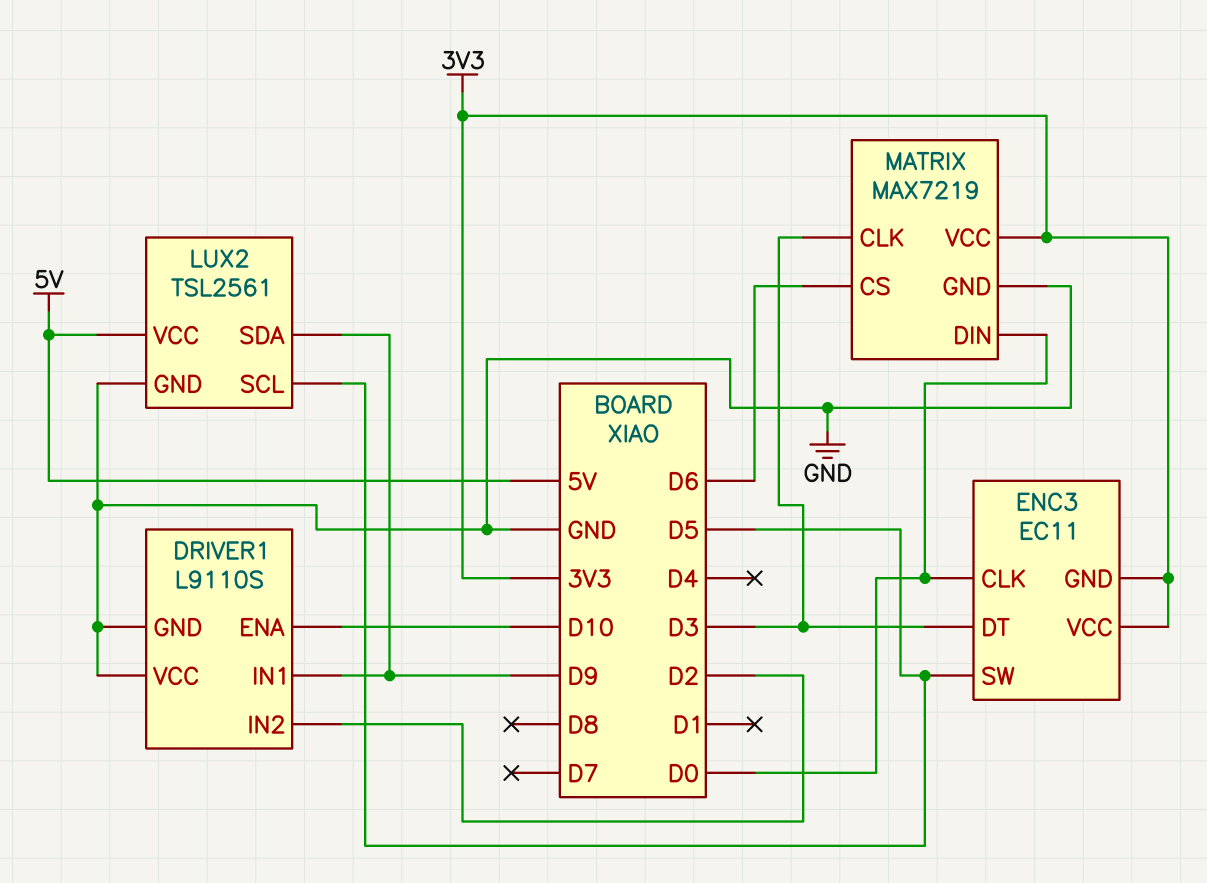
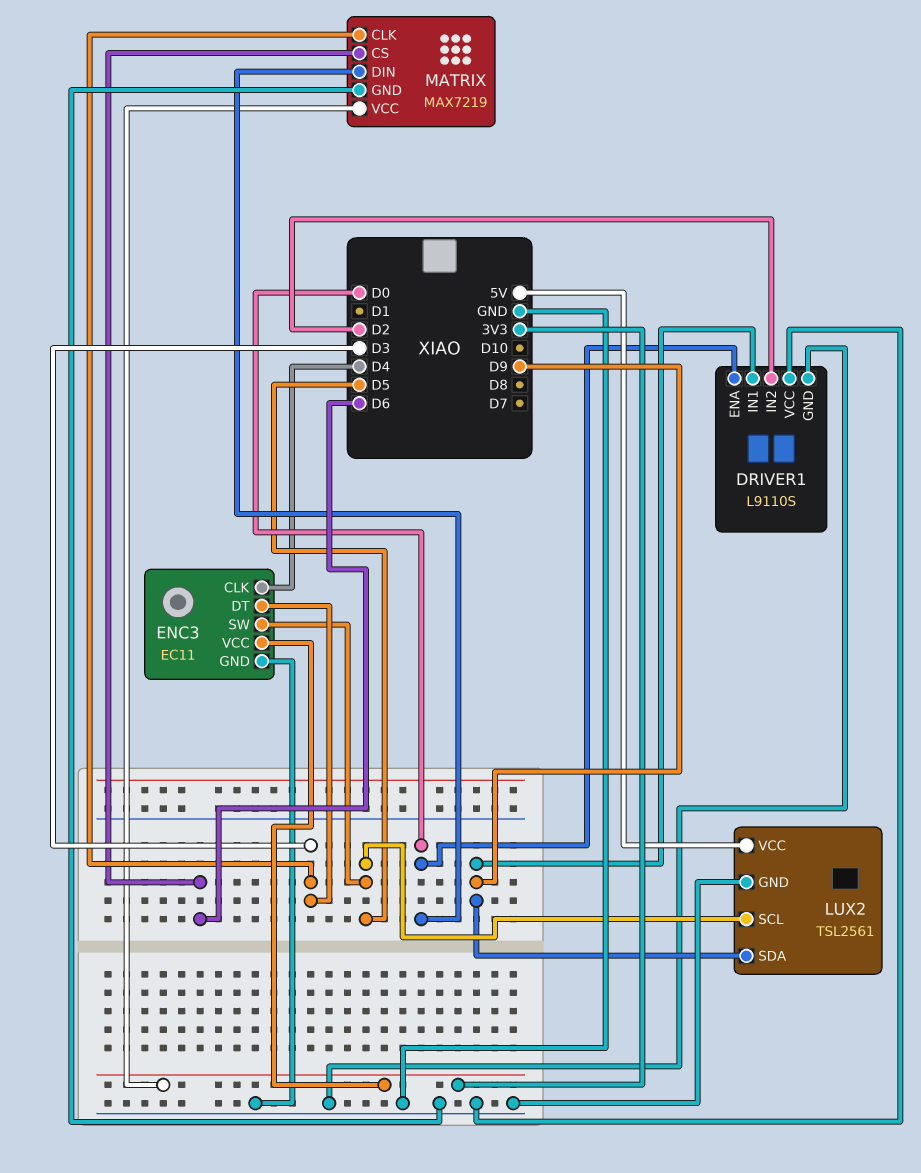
DRIVER1 pin ENA: D10 -> D0
ENC3 pin CLK: D0 -> D4
ENC3 pin GND: 3V3 -> GND

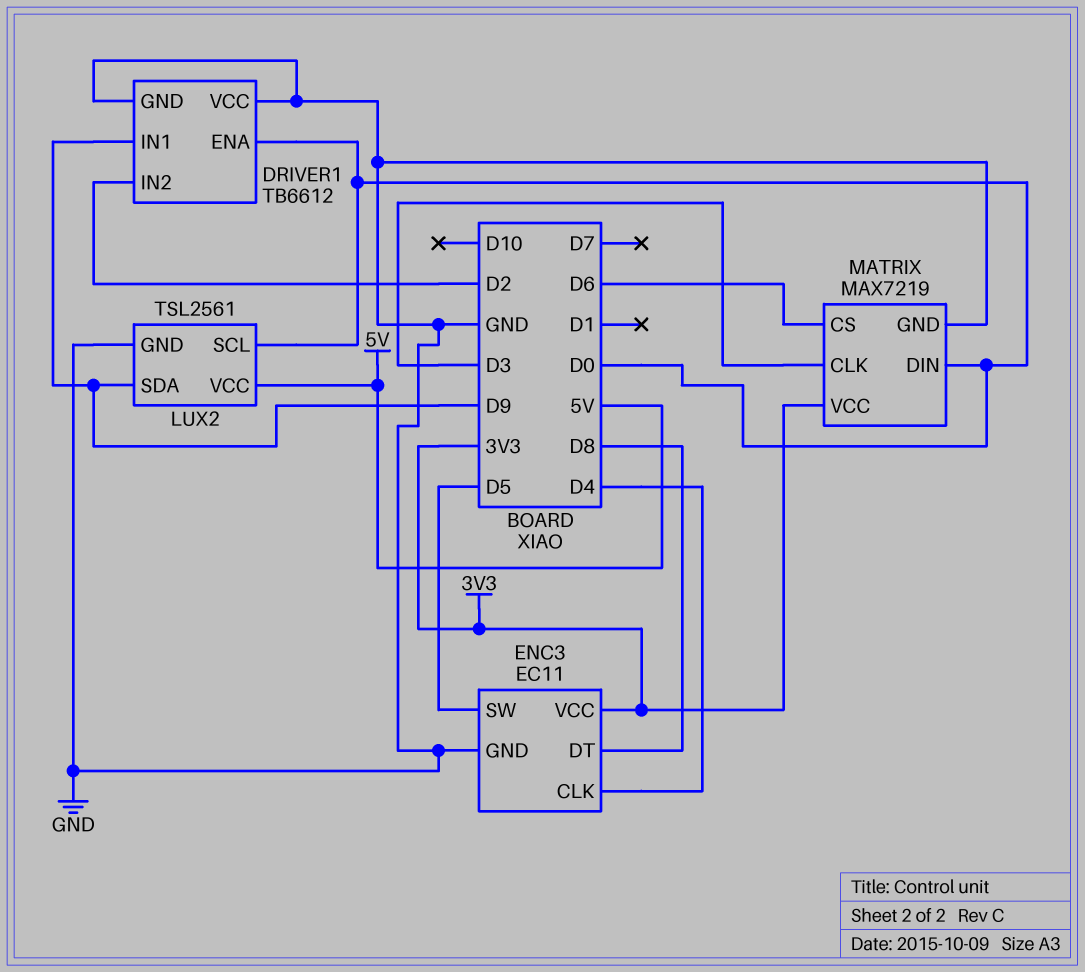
DRIVER1: L9110S -> TB6612
ENC3 pin DT: D3 -> D8
LUX2 pin SCL: D5 -> D0

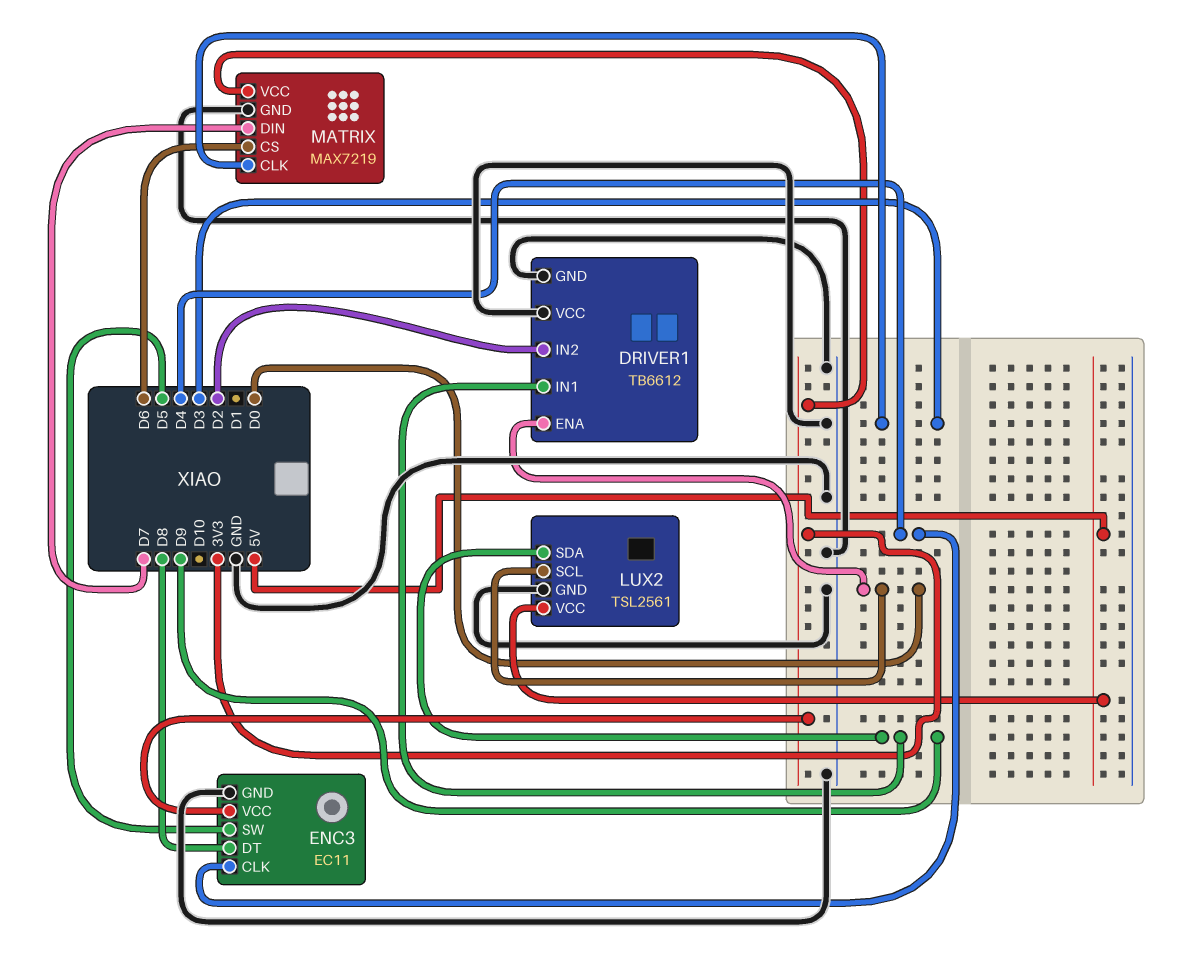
MATRIX pin DIN: D0 -> D7

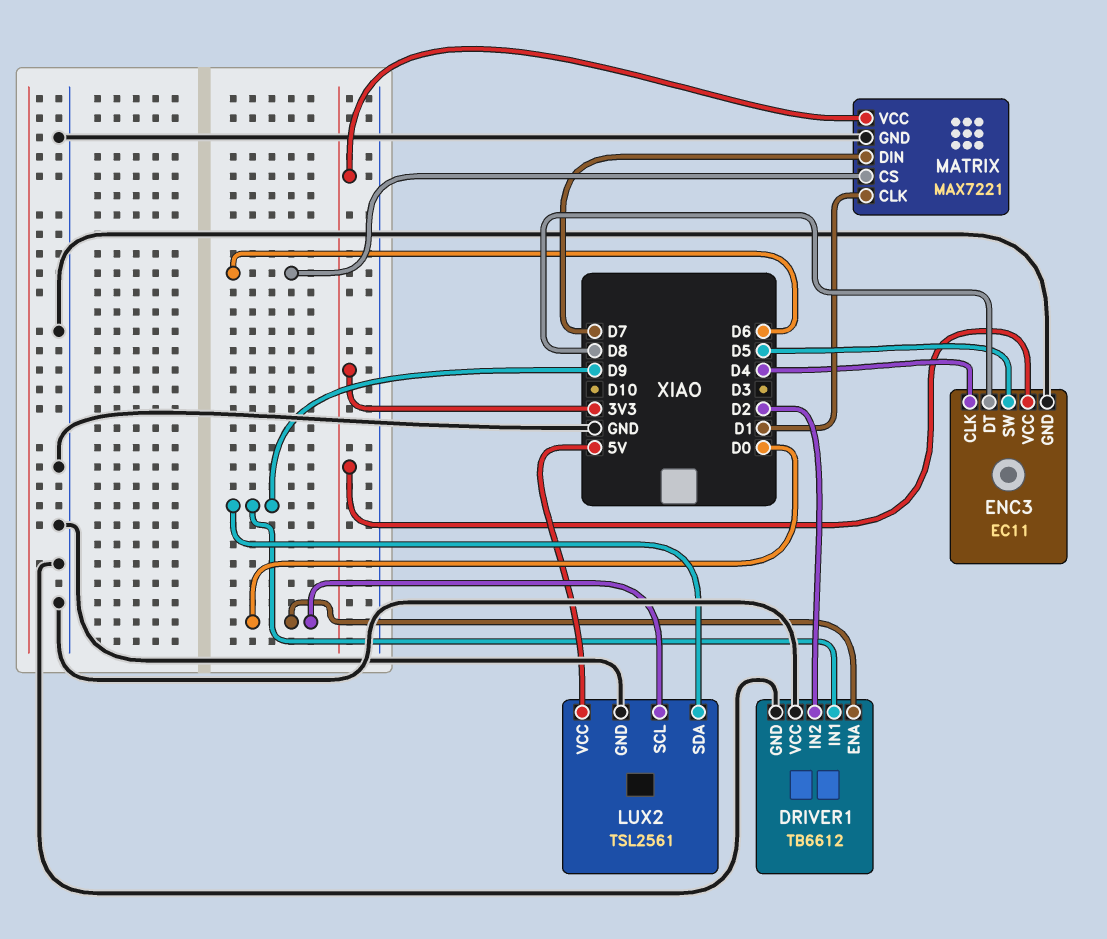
MATRIX: MAX7219 -> MAX7221
MATRIX pin CLK: D3 -> D1

